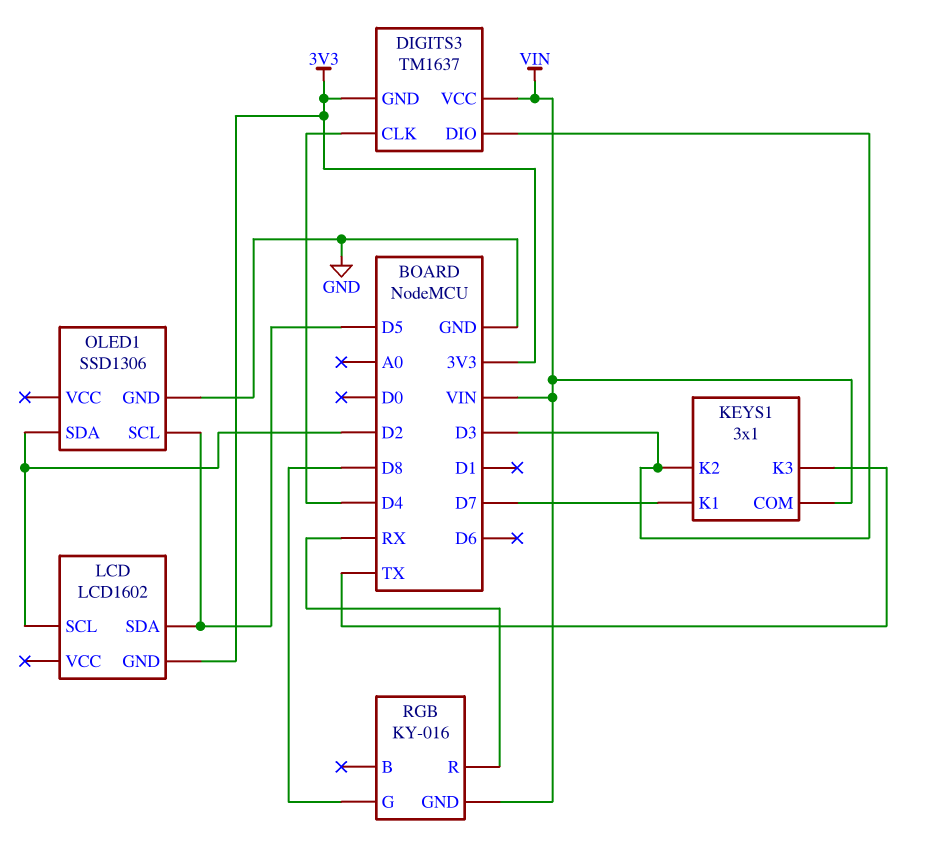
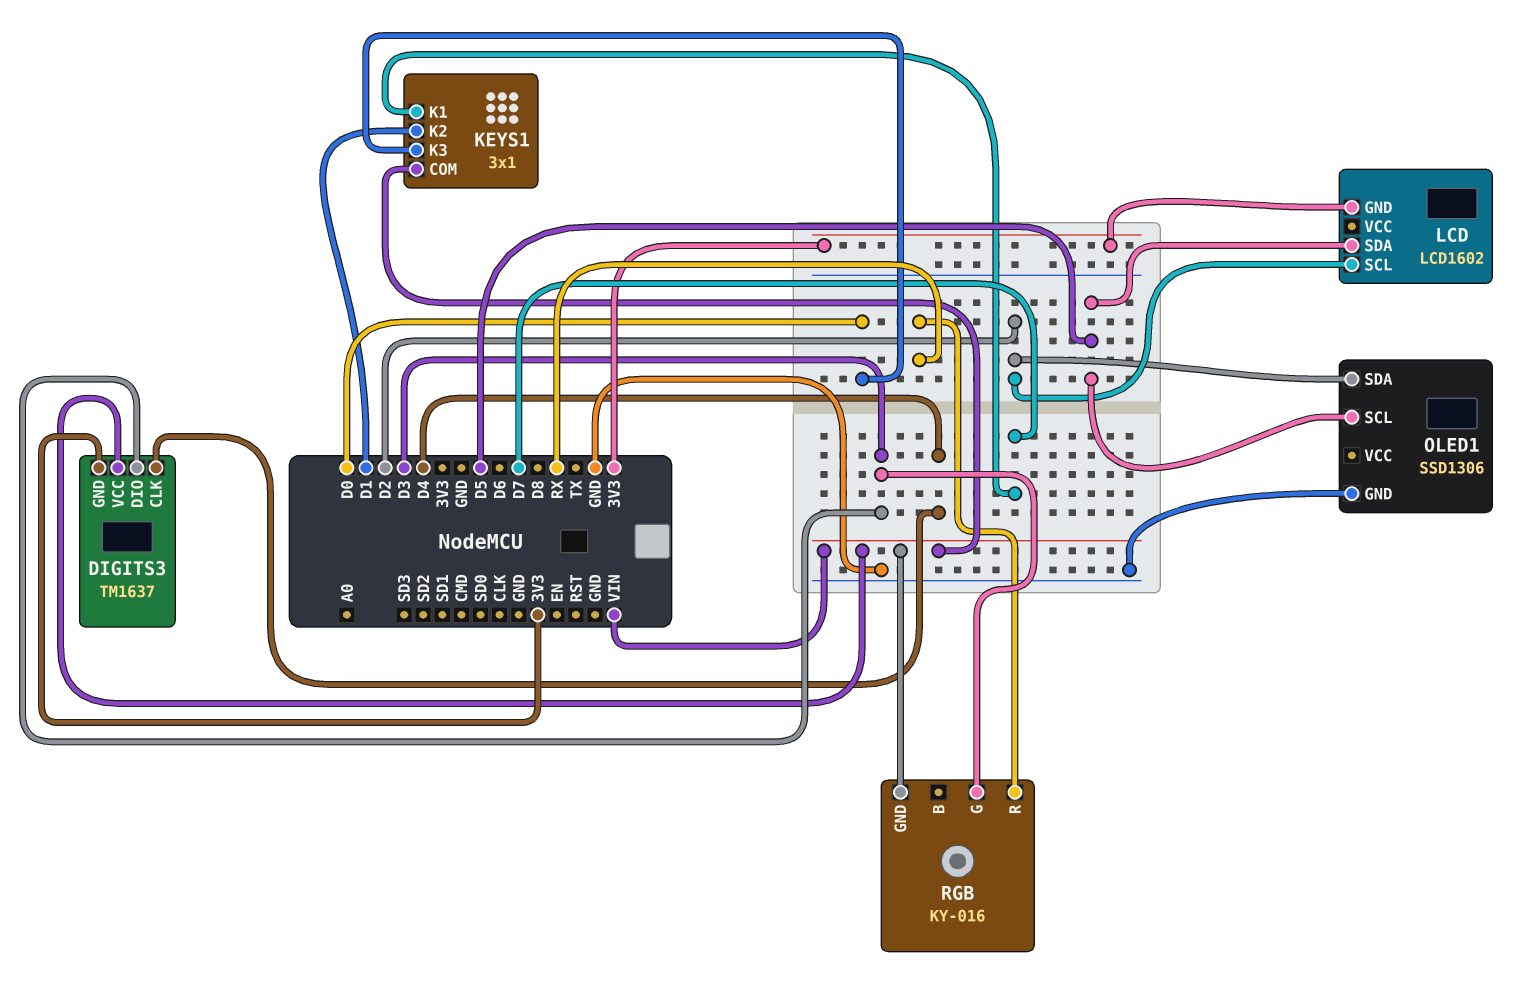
KEYS1 pin K2: D3 -> D1
KEYS1 pin K3: TX -> D0
RGB pin G: D8 -> D3

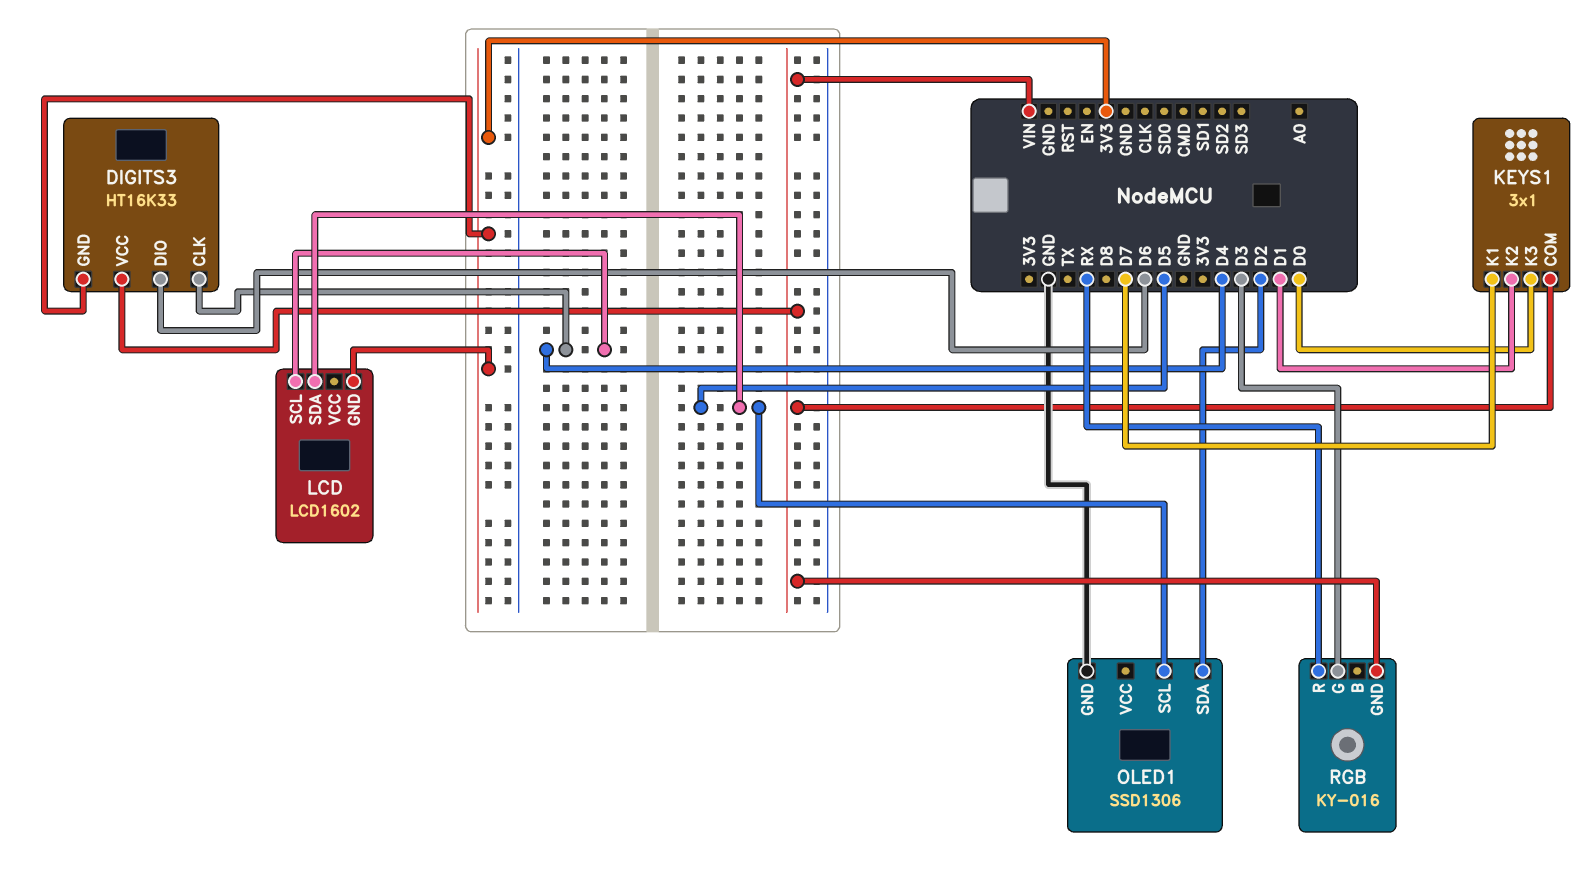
DIGITS3: TM1637 -> HT16K33
DIGITS3 pin DIO: D3 -> D6
LCD pin SCL: D2 -> D4

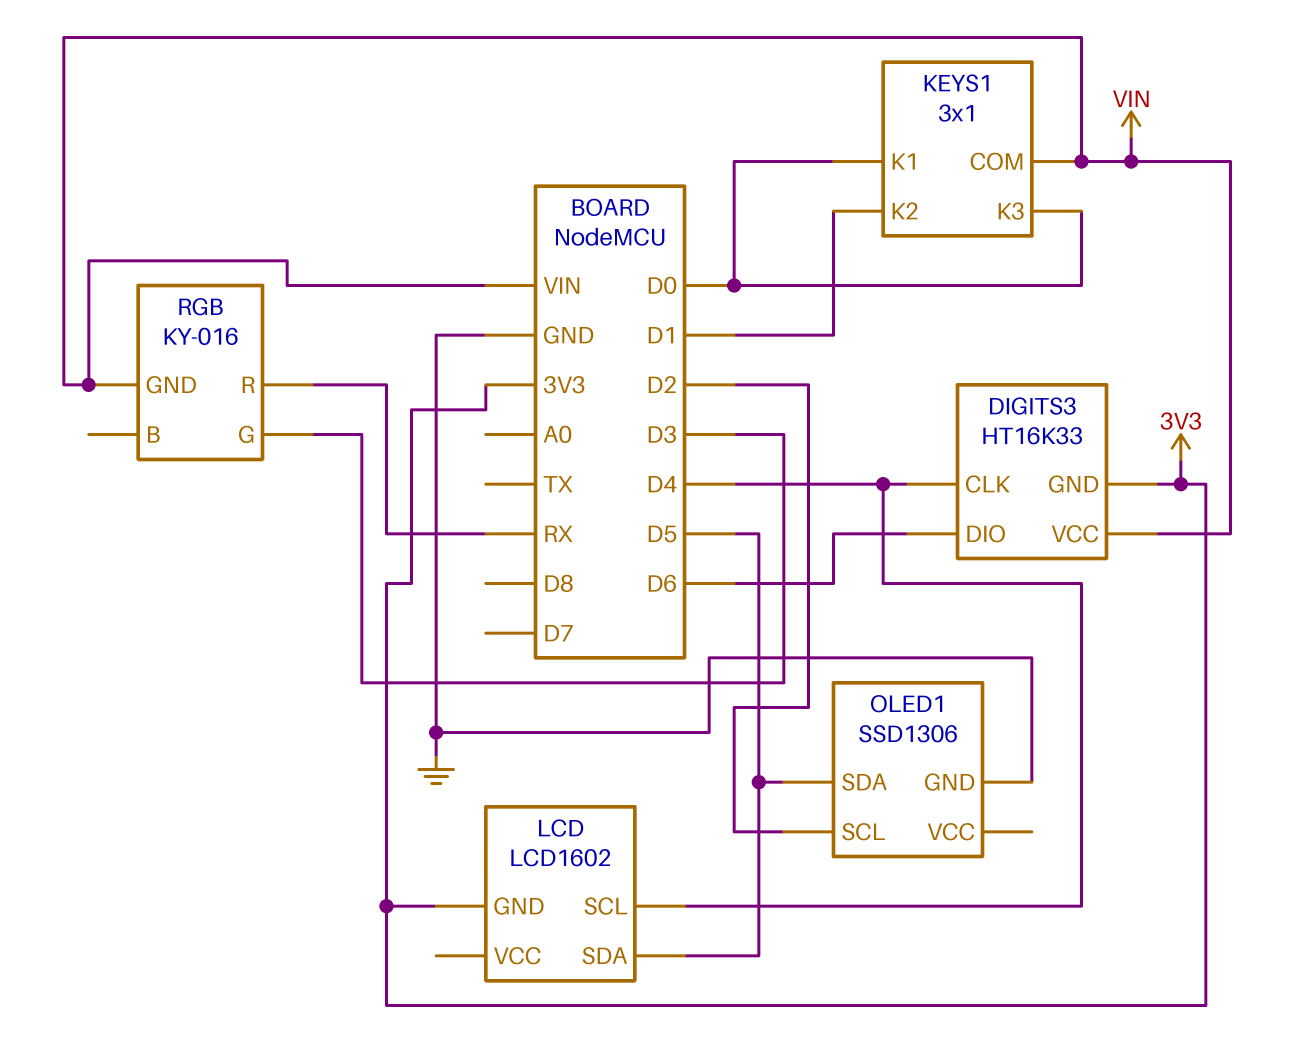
KEYS1 pin K1: D7 -> D0
OLED1 pin SCL: D5 -> D2
OLED1 pin SDA: D2 -> D5

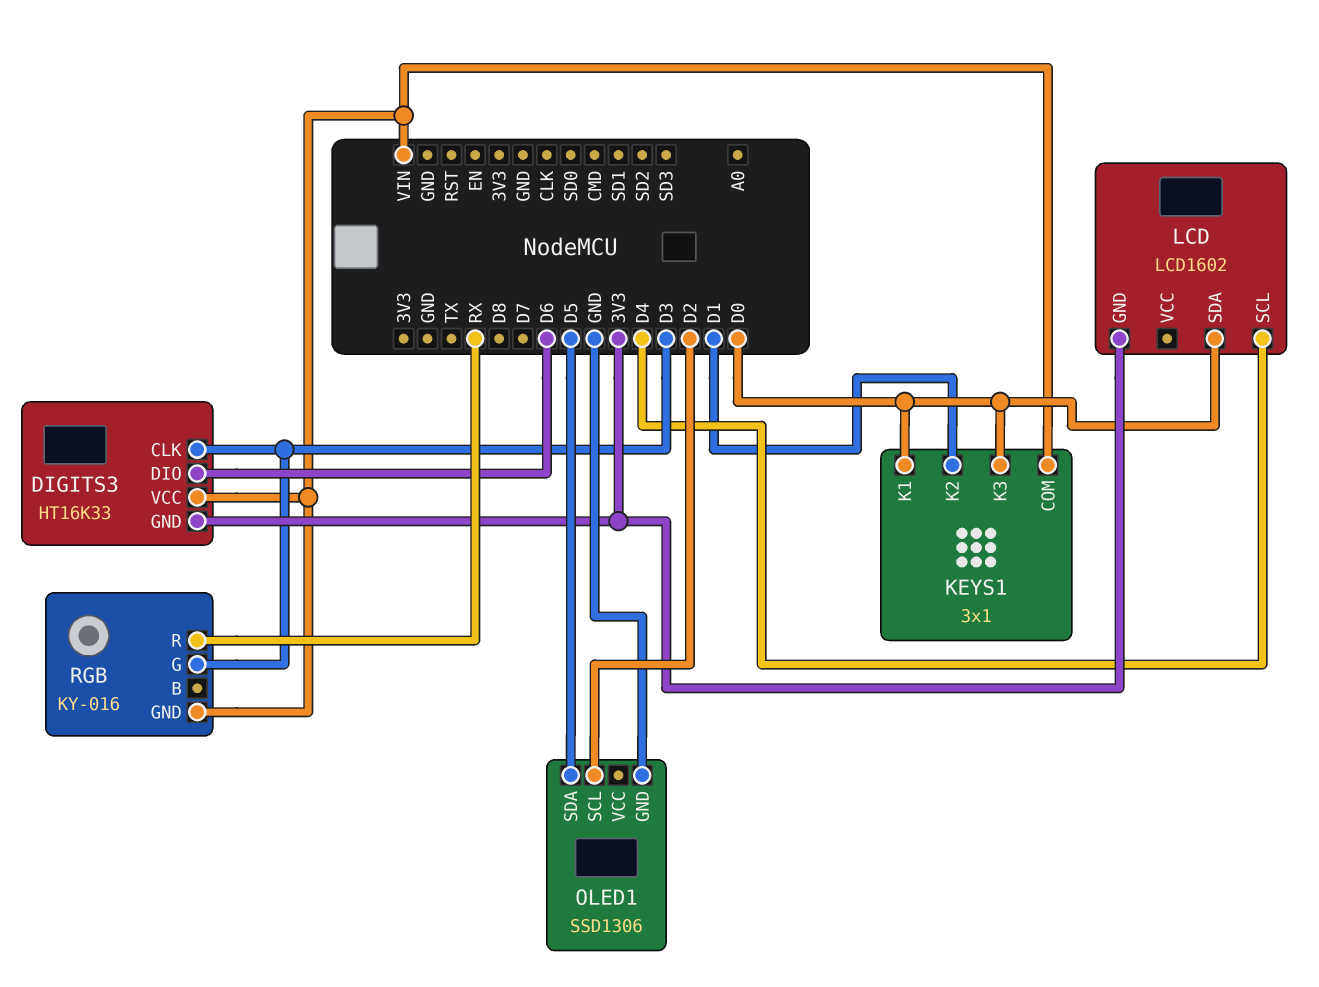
DIGITS3 pin CLK: D4 -> D3
LCD pin SDA: D5 -> D0

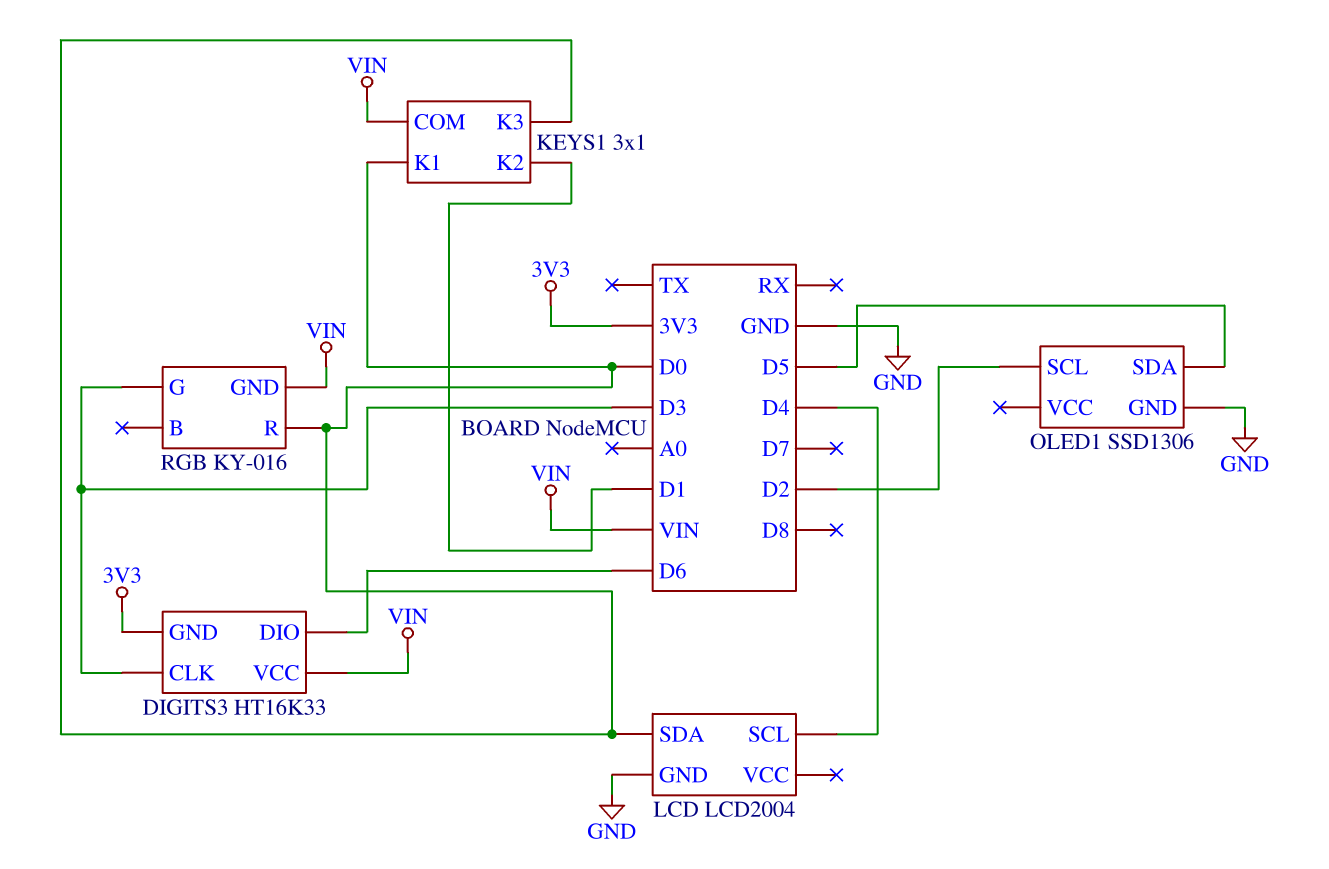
LCD: LCD1602 -> LCD2004
LCD pin GND: 3V3 -> GND
RGB pin R: RX -> D0

